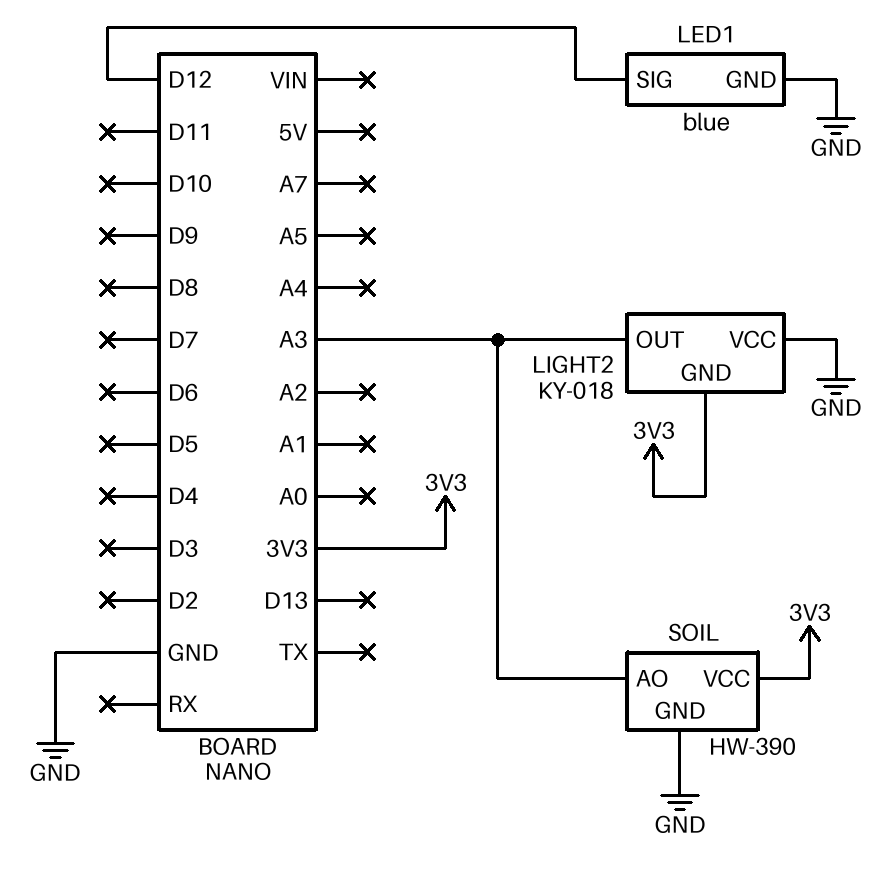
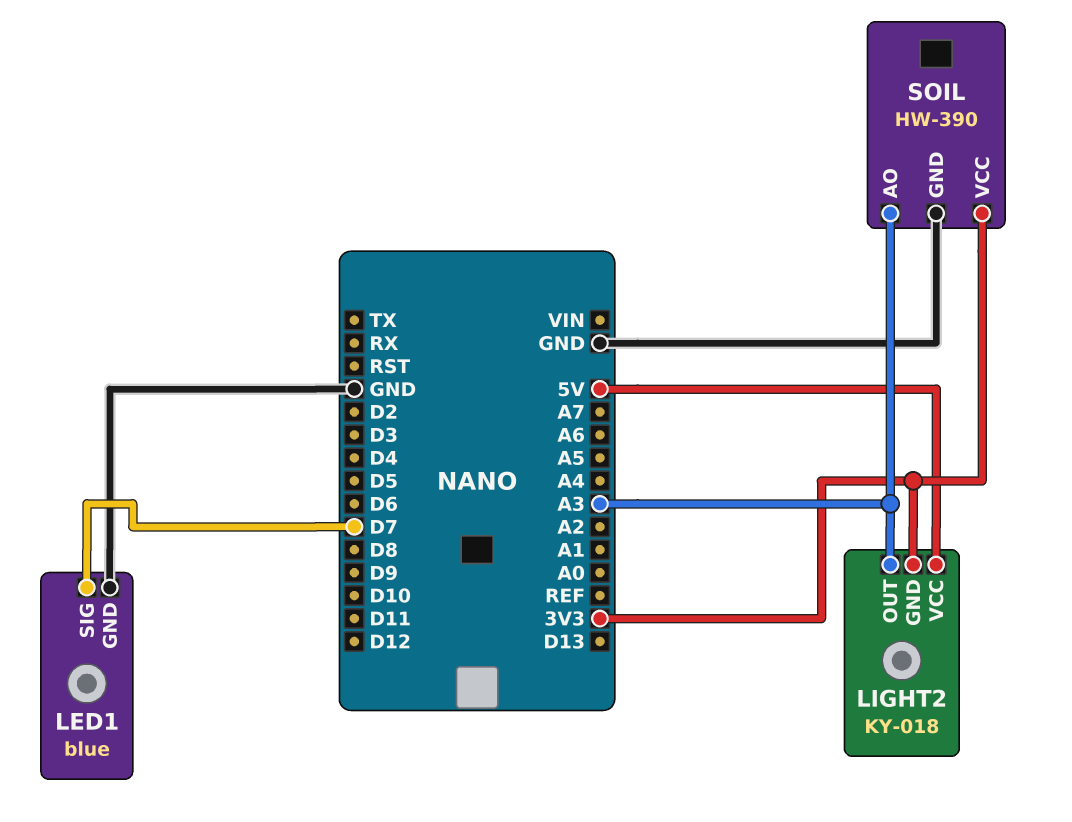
LED1 pin SIG: D12 -> D7
LIGHT2 pin VCC: GND -> 5V

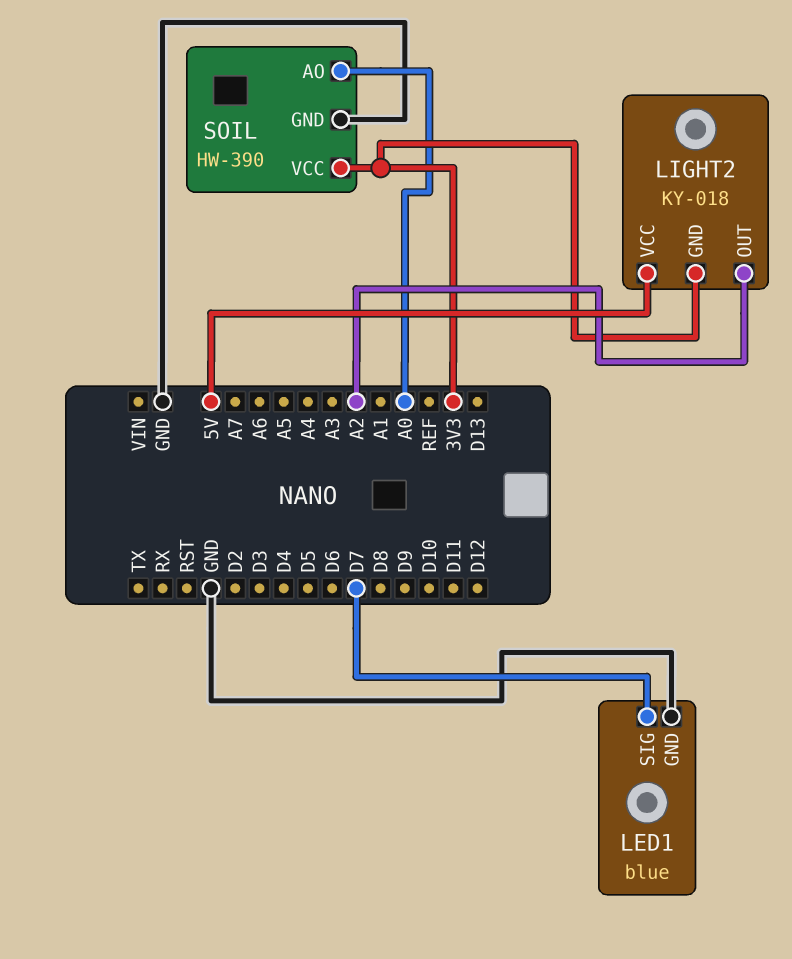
LIGHT2 pin OUT: A3 -> A2
SOIL pin AO: A3 -> A0

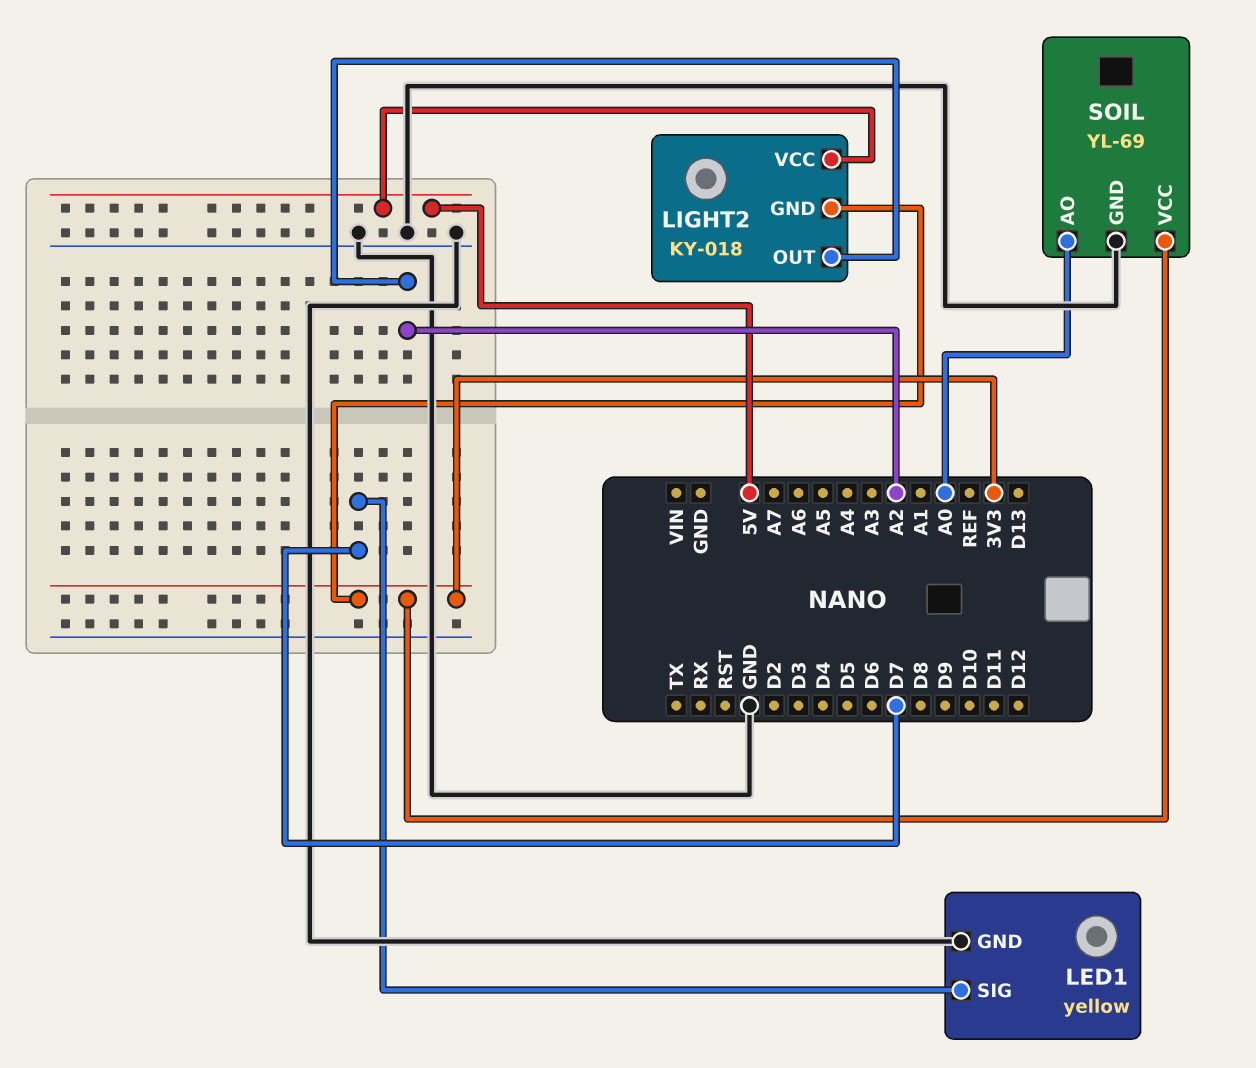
LED1: blue -> yellow
SOIL: HW-390 -> YL-69

